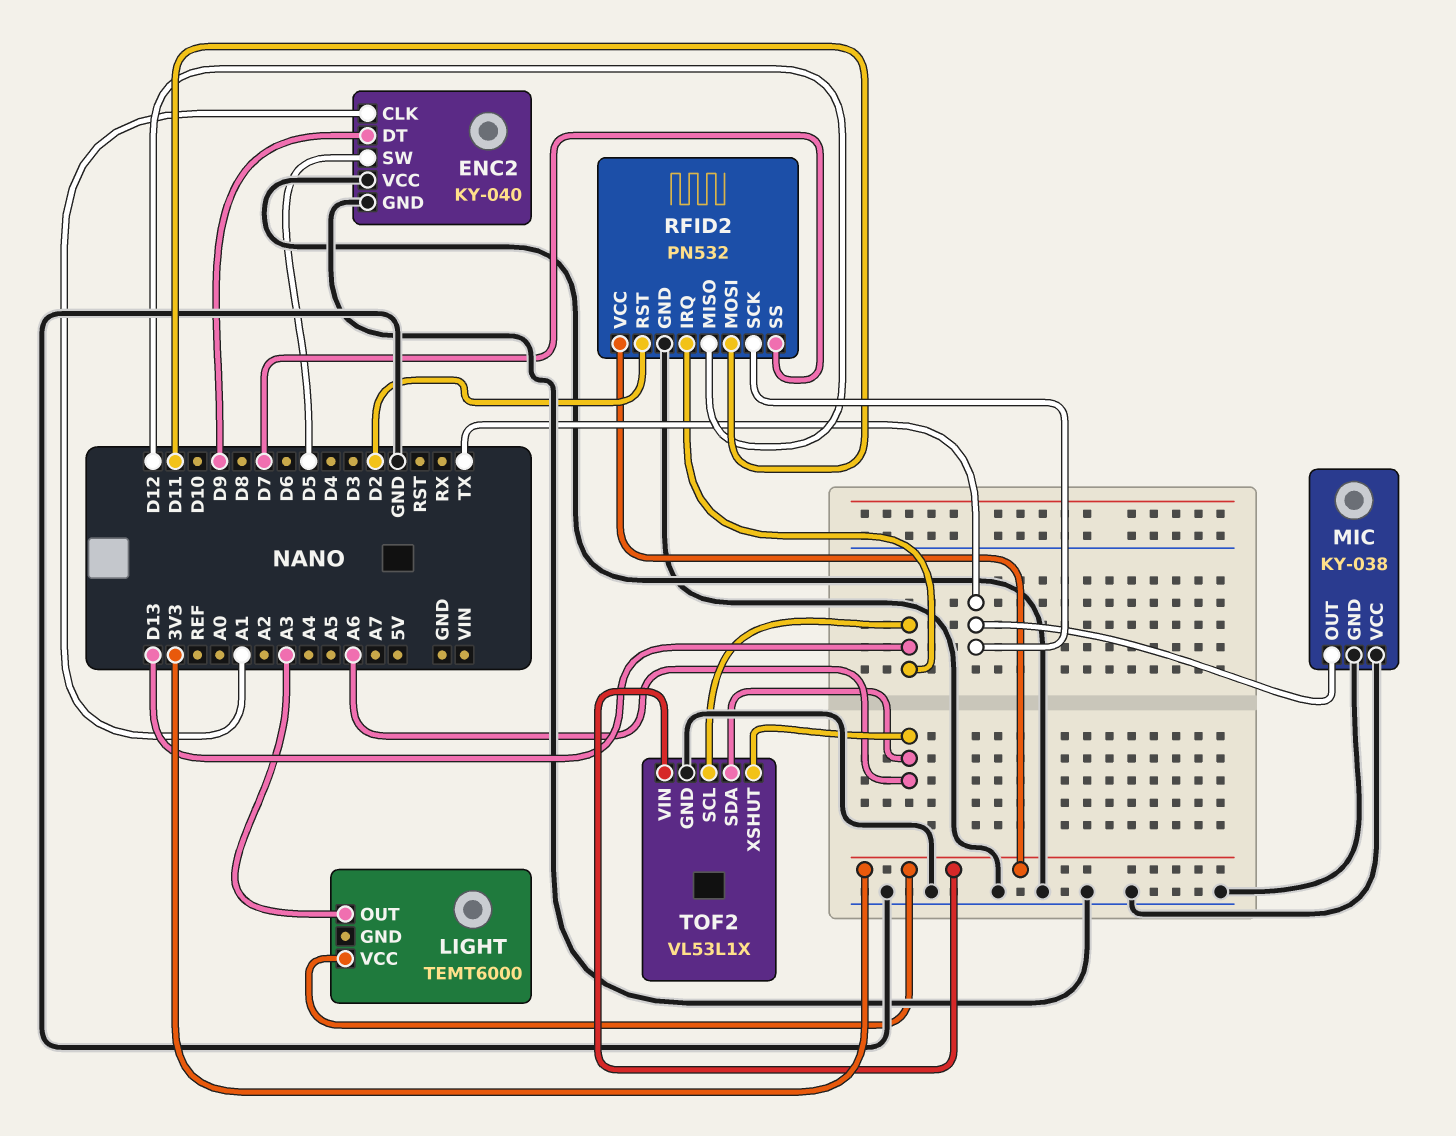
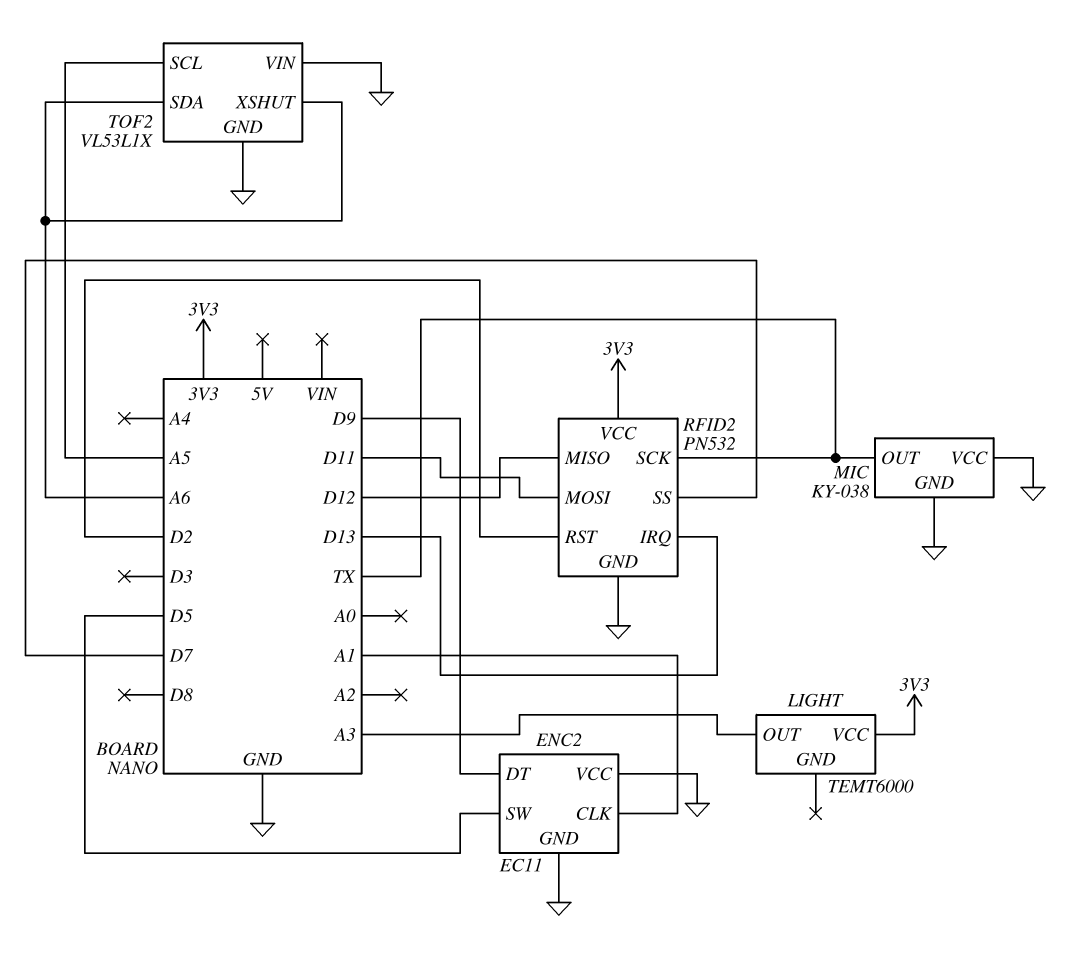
ENC2: KY-040 -> EC11
TOF2 pin SCL: D13 -> A5
TOF2 pin VIN: 3V3 -> GND

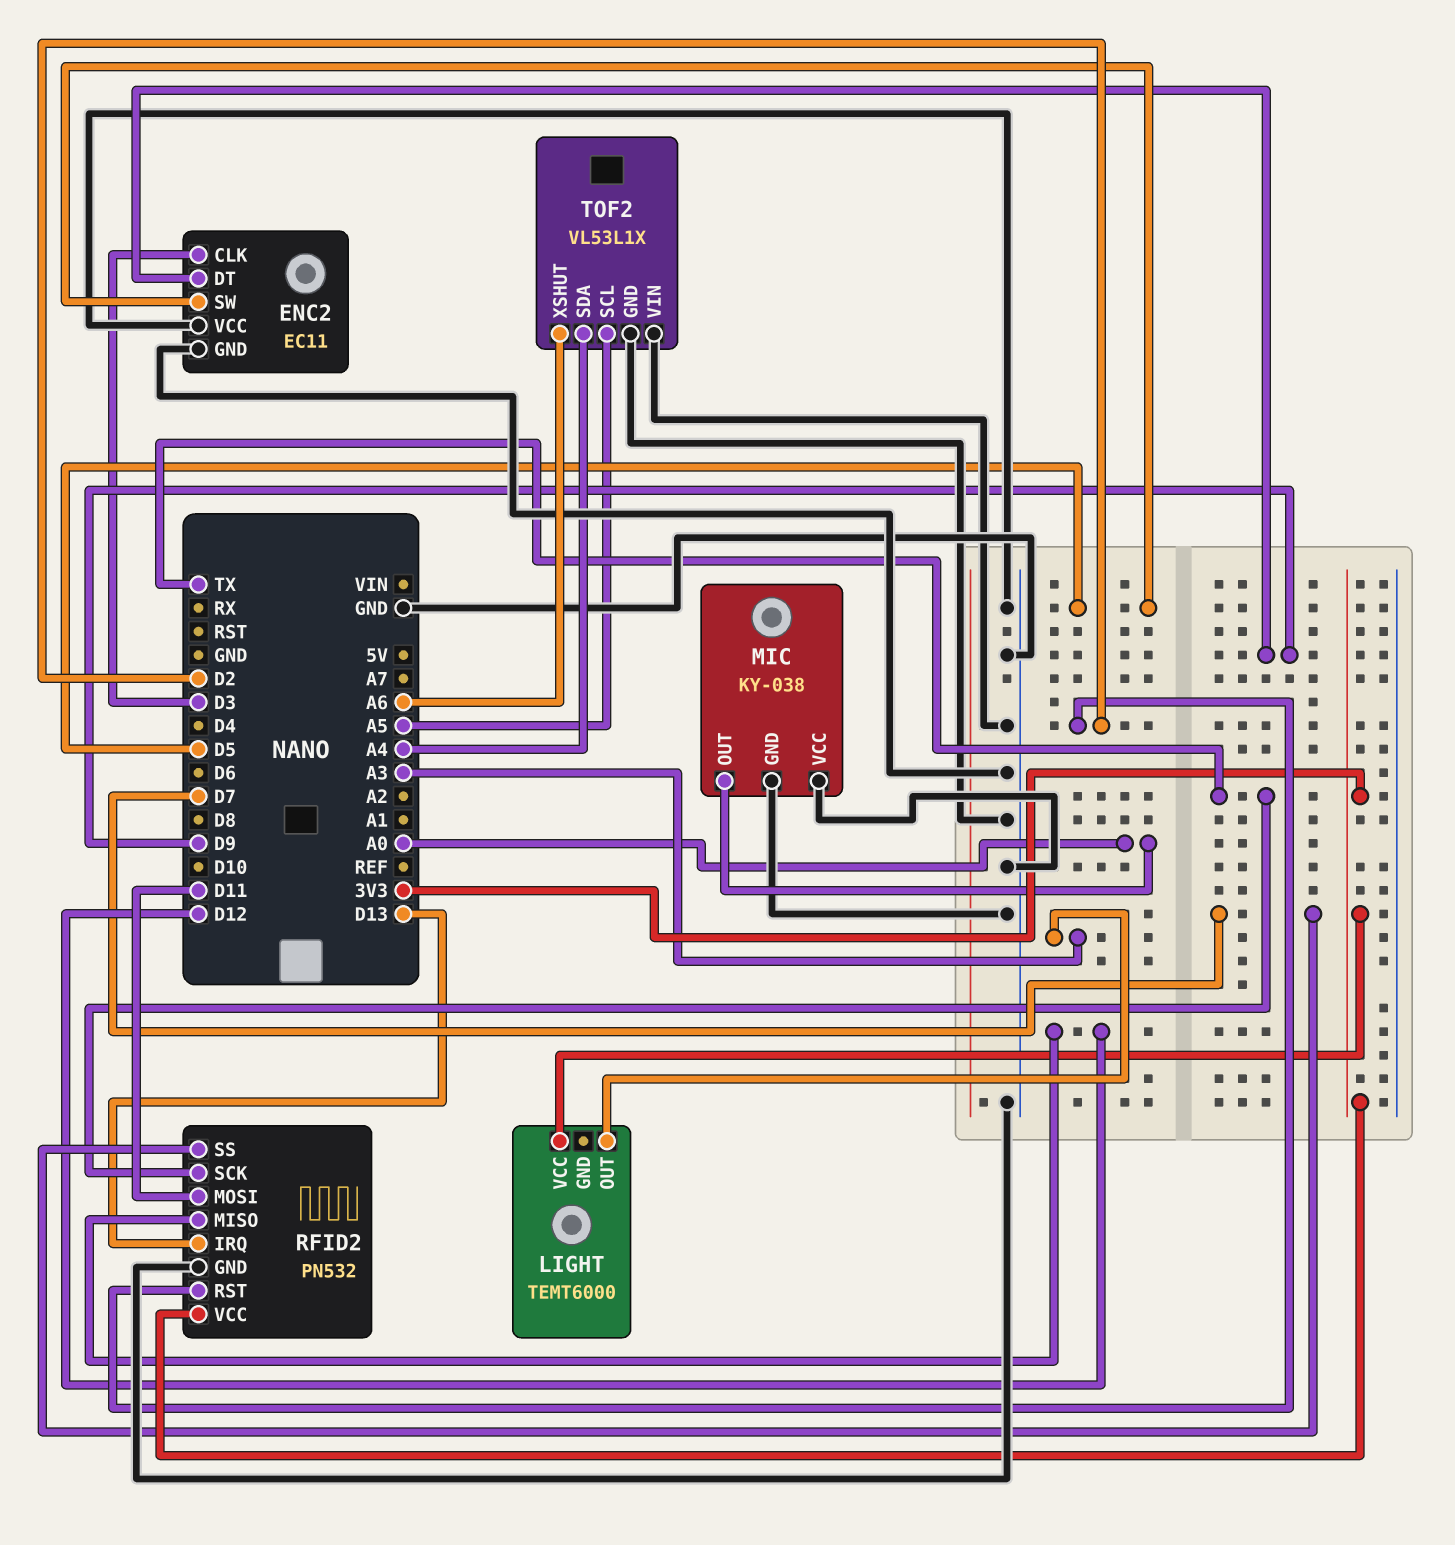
ENC2 pin CLK: A1 -> D3
MIC pin OUT: TX -> A0
TOF2 pin SDA: A6 -> A4

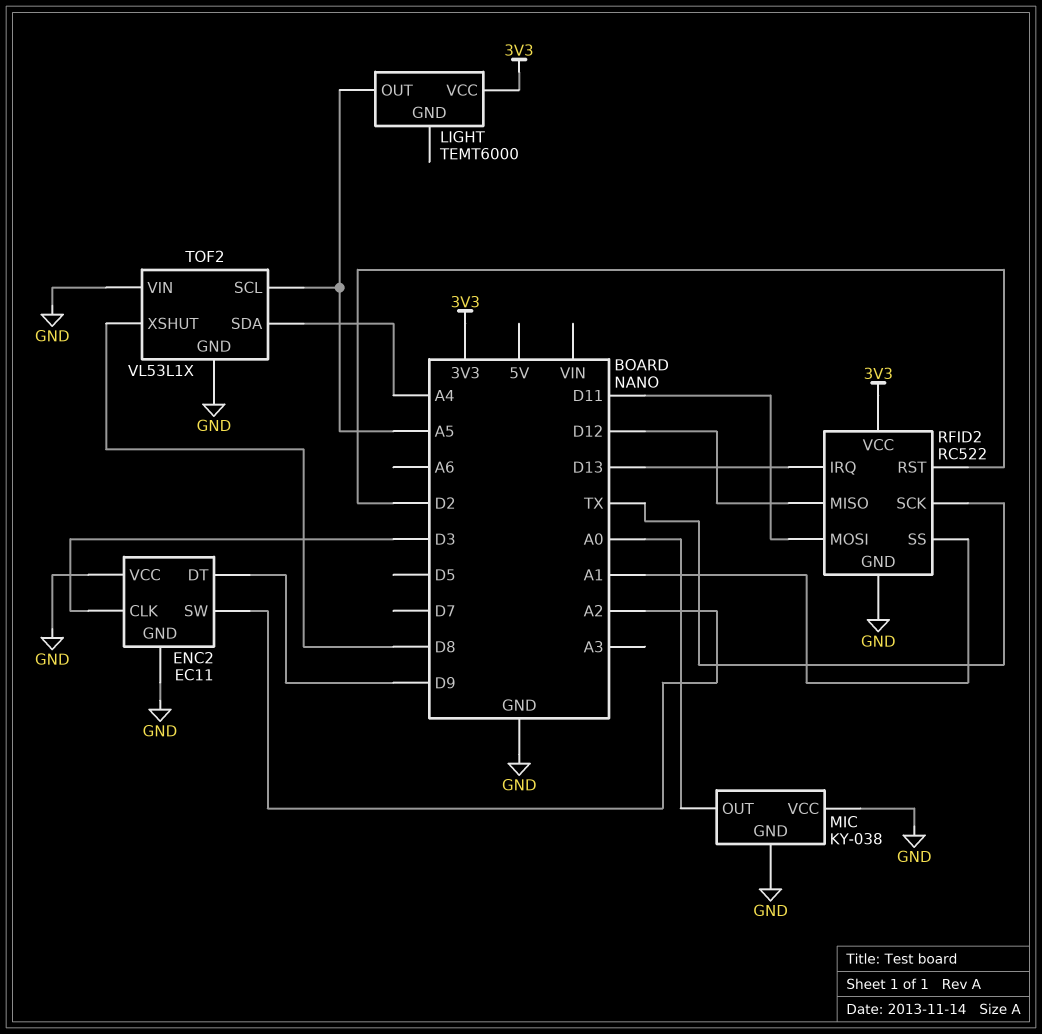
ENC2 pin SW: D5 -> A2
LIGHT pin OUT: A3 -> A5
RFID2: PN532 -> RC522
RFID2 pin SS: D7 -> A1
TOF2 pin XSHUT: A6 -> D8

